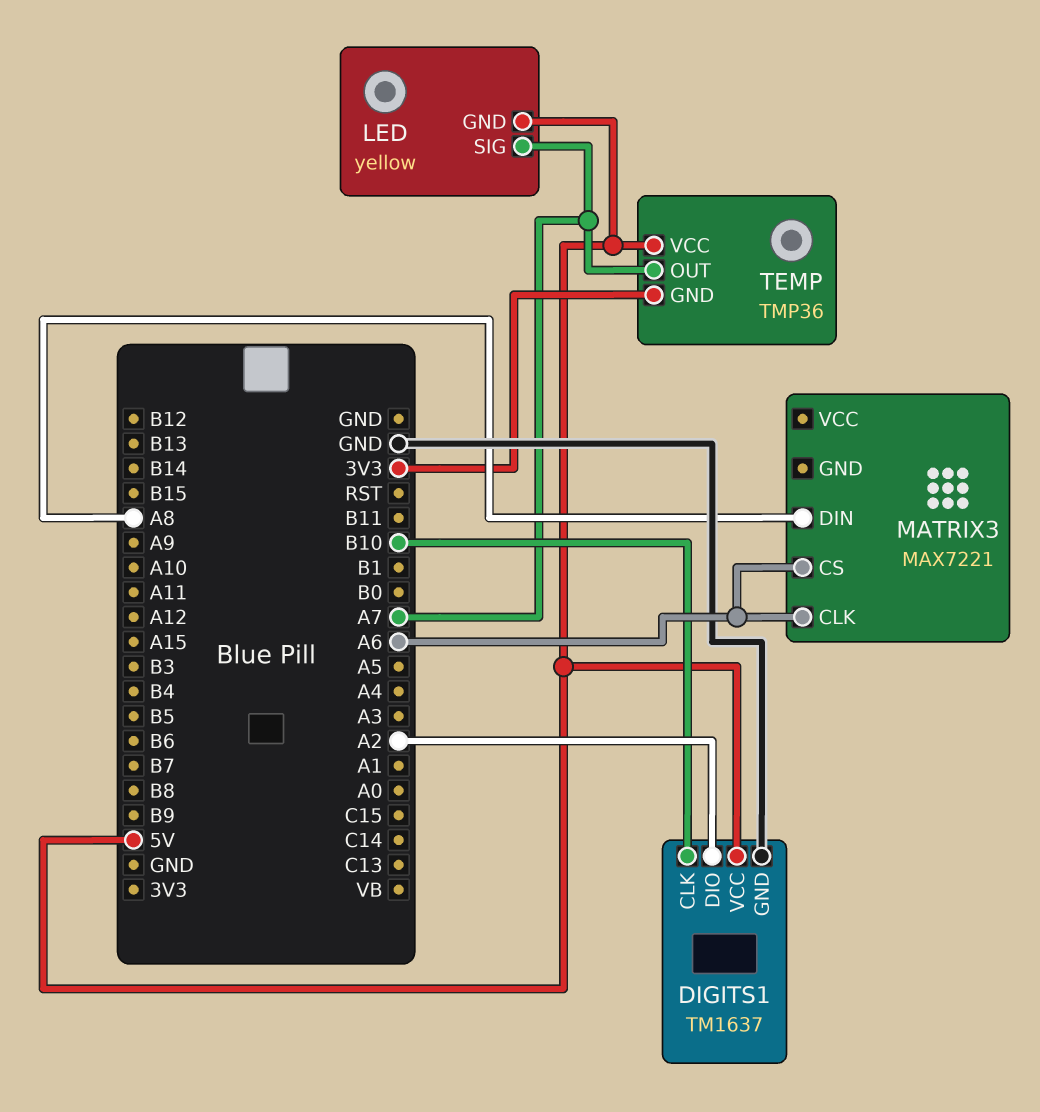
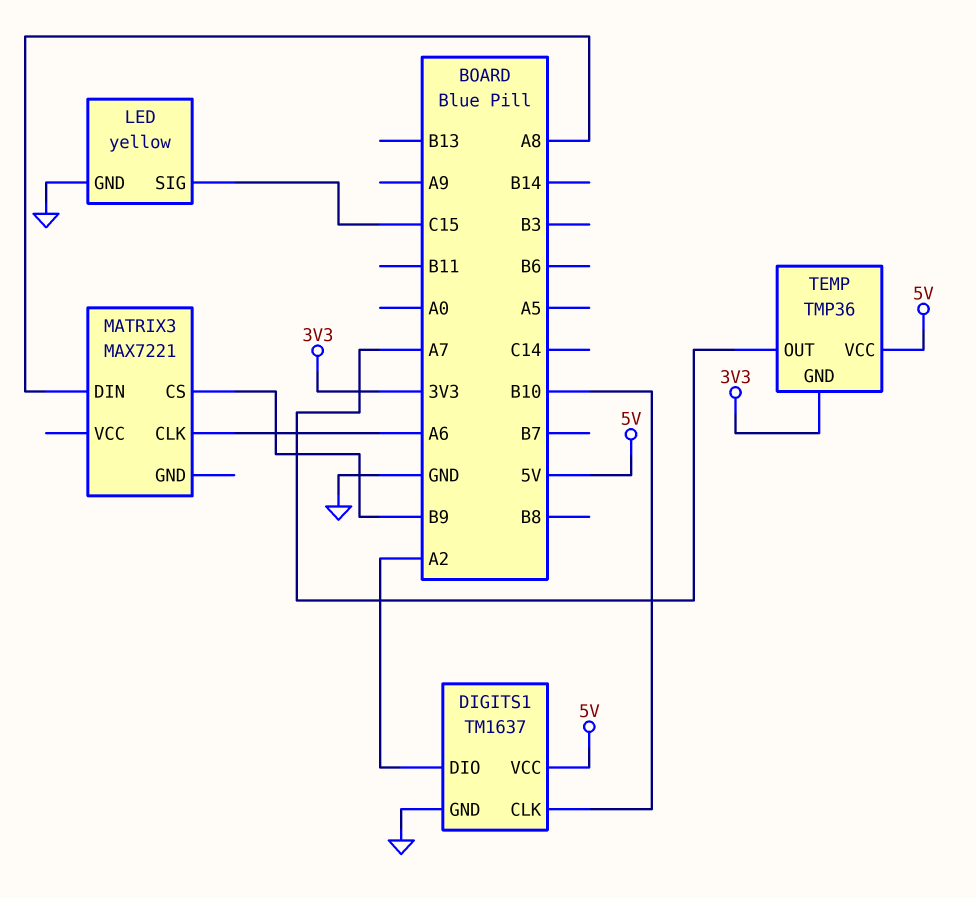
LED pin GND: 5V -> GND
LED pin SIG: A7 -> C15
MATRIX3 pin CS: A6 -> B9

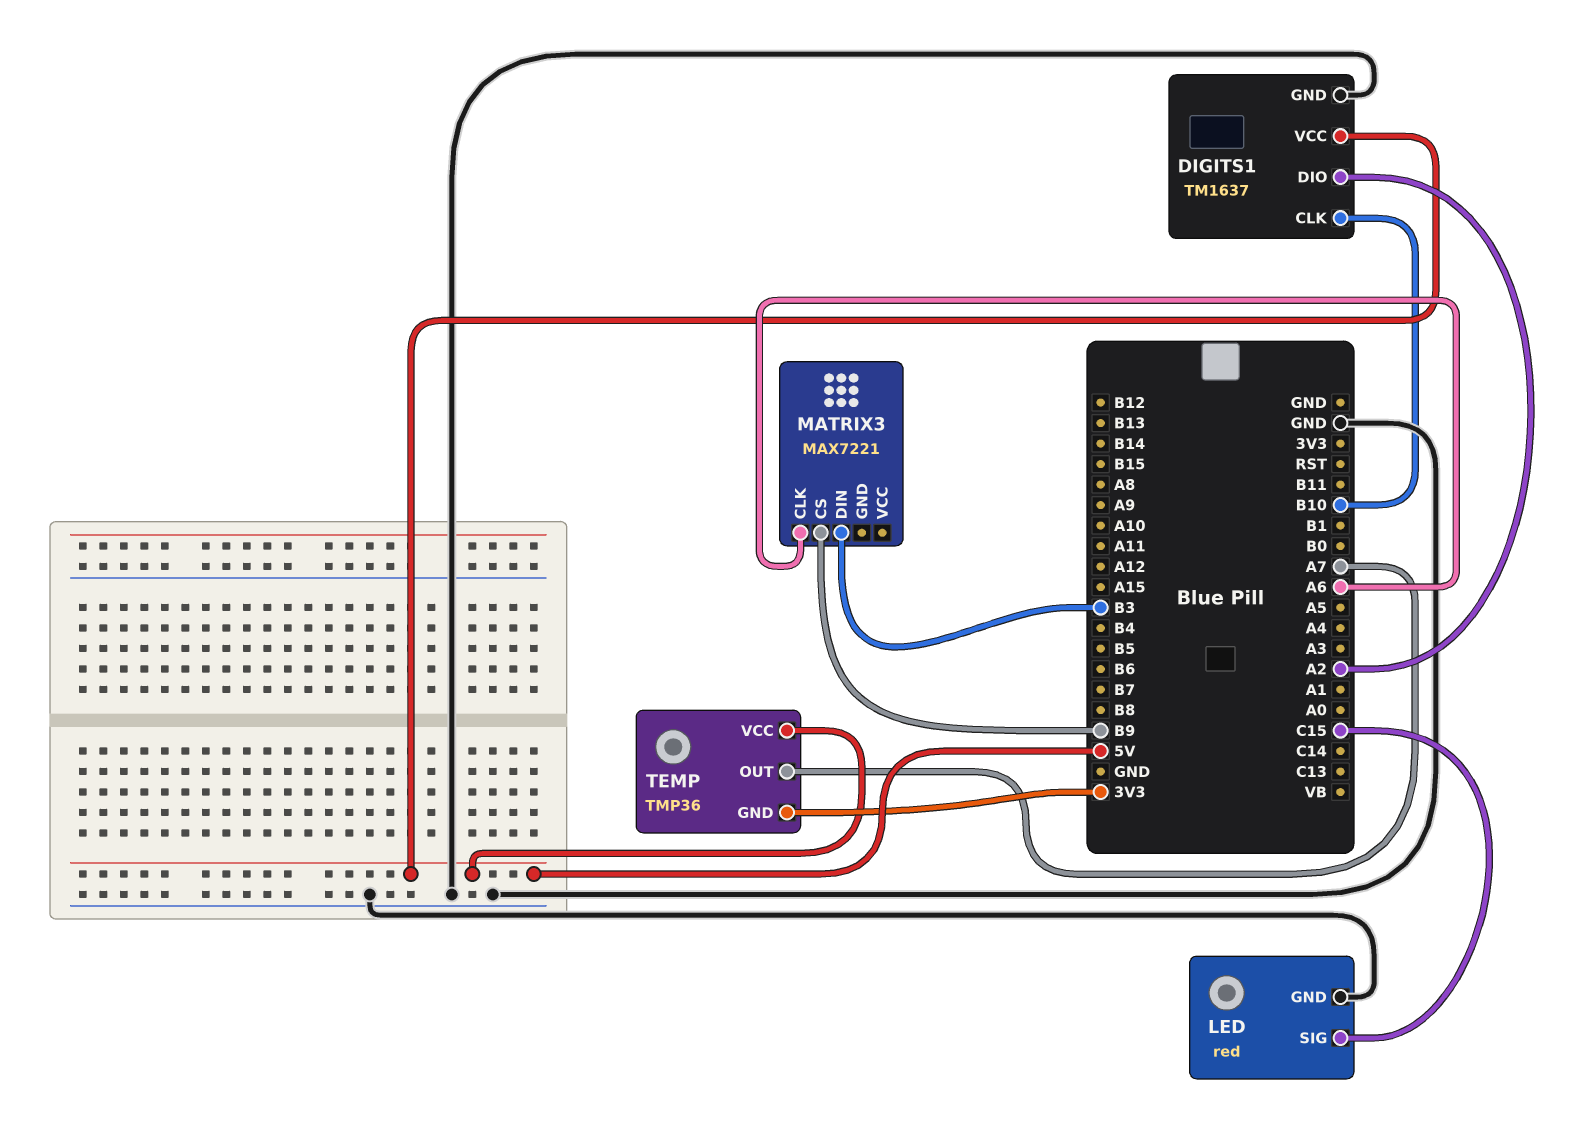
LED: yellow -> red
MATRIX3 pin DIN: A8 -> B3

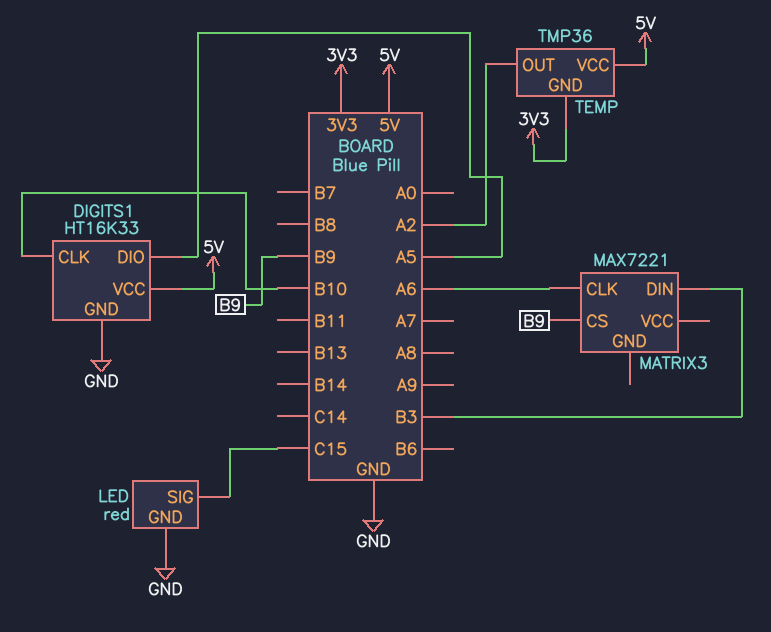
DIGITS1: TM1637 -> HT16K33
DIGITS1 pin DIO: A2 -> A5
TEMP pin OUT: A7 -> A2

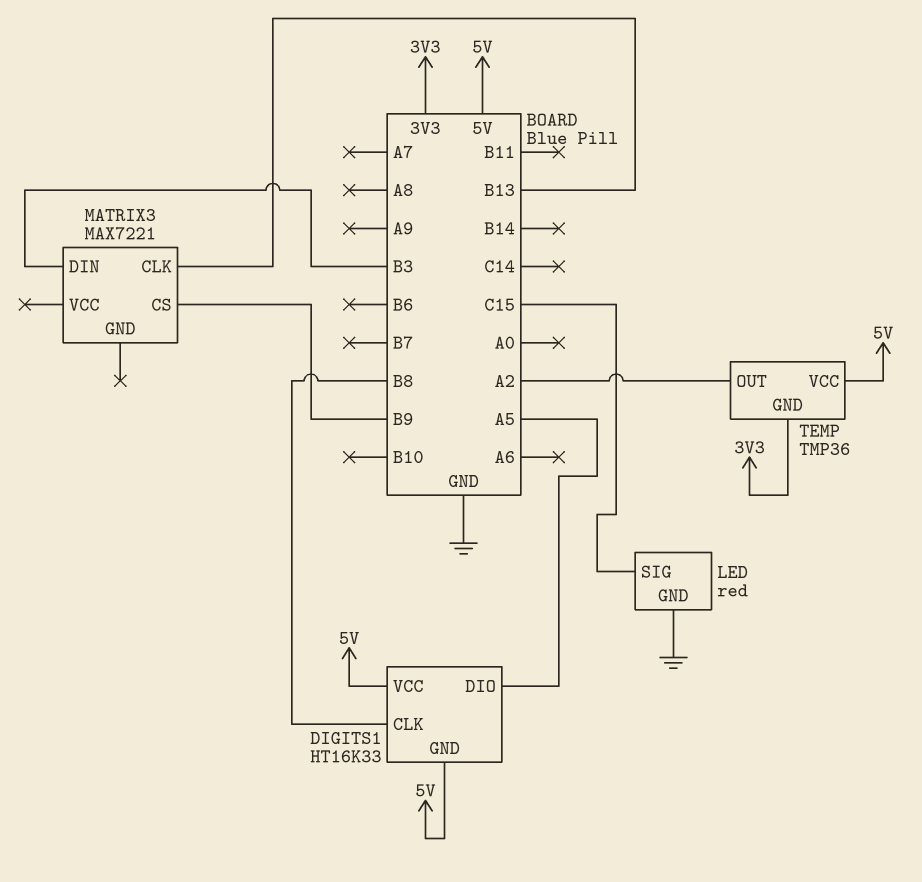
DIGITS1 pin CLK: B10 -> B8
DIGITS1 pin GND: GND -> 5V
MATRIX3 pin CLK: A6 -> B13

